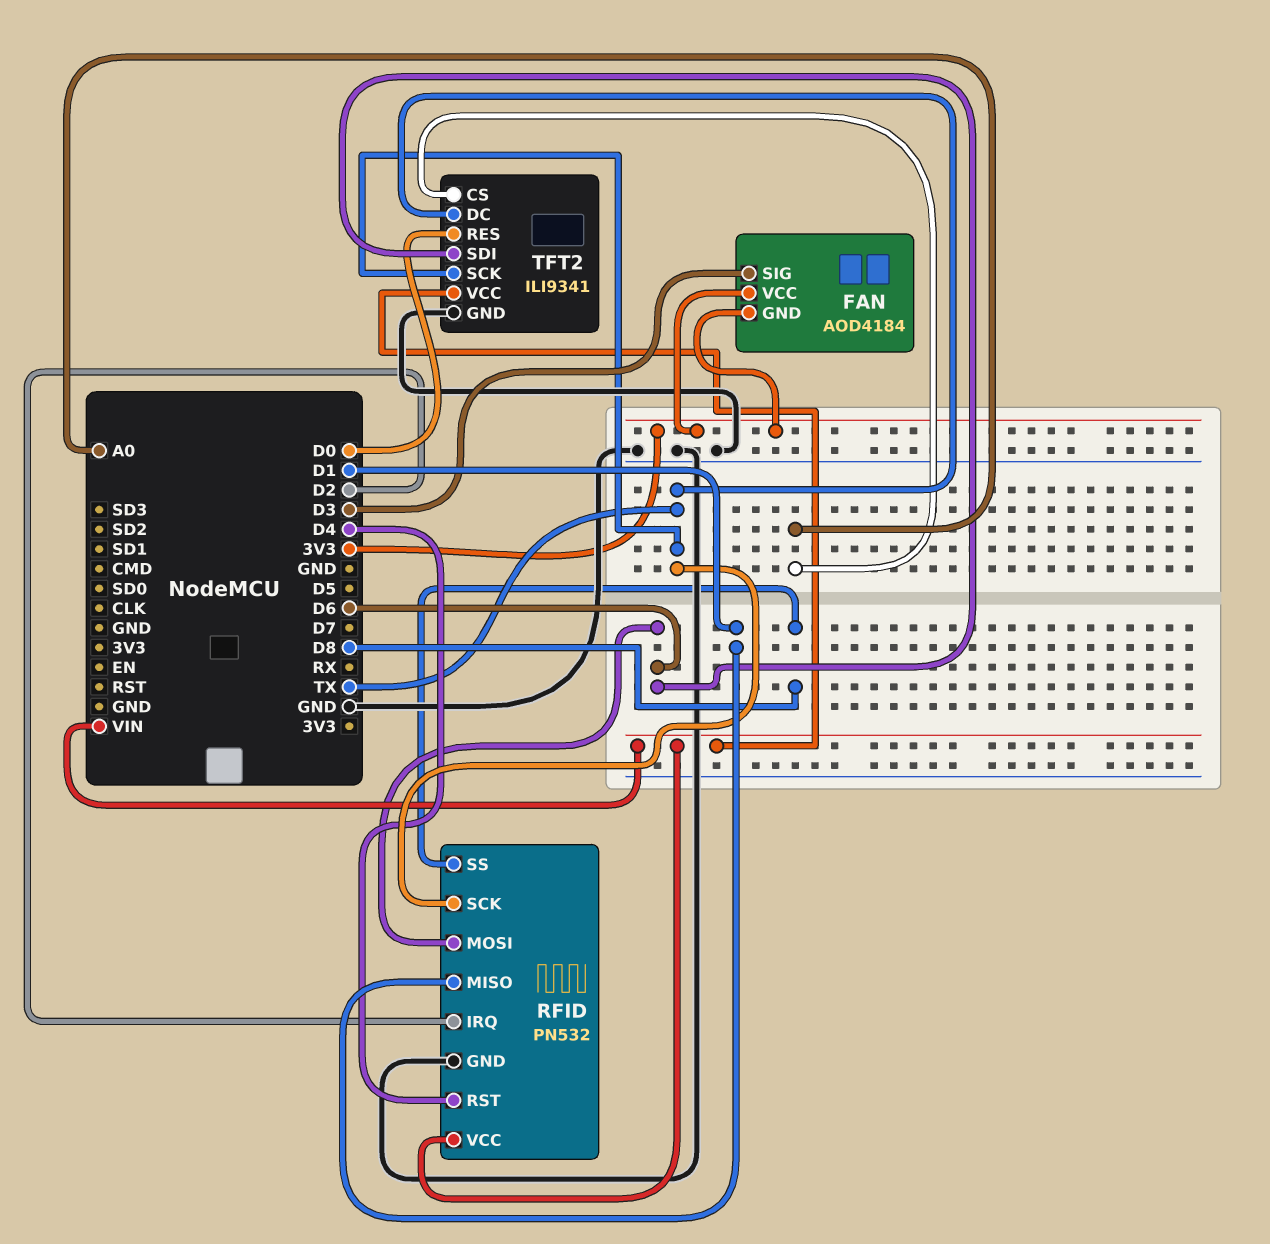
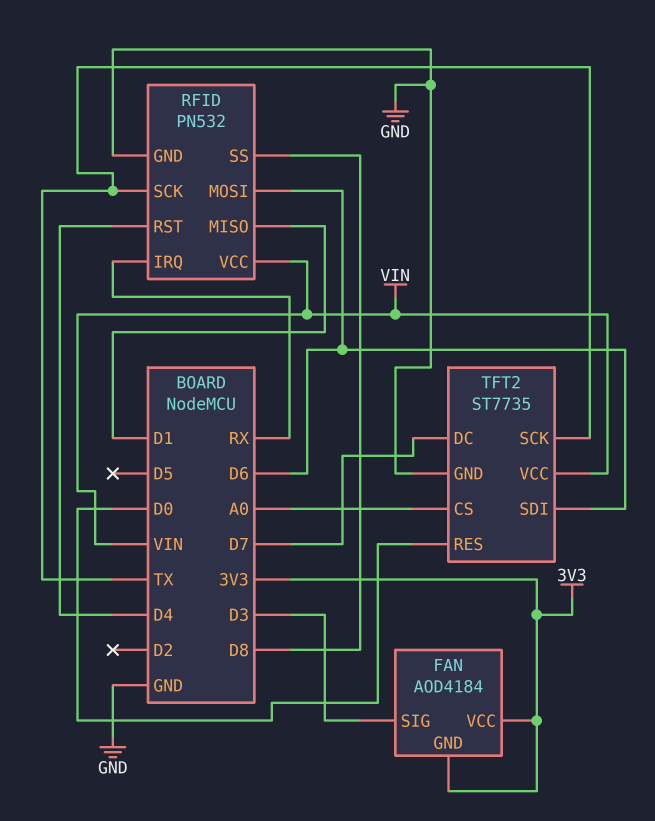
RFID pin IRQ: D2 -> RX
TFT2: ILI9341 -> ST7735
TFT2 pin DC: TX -> D7

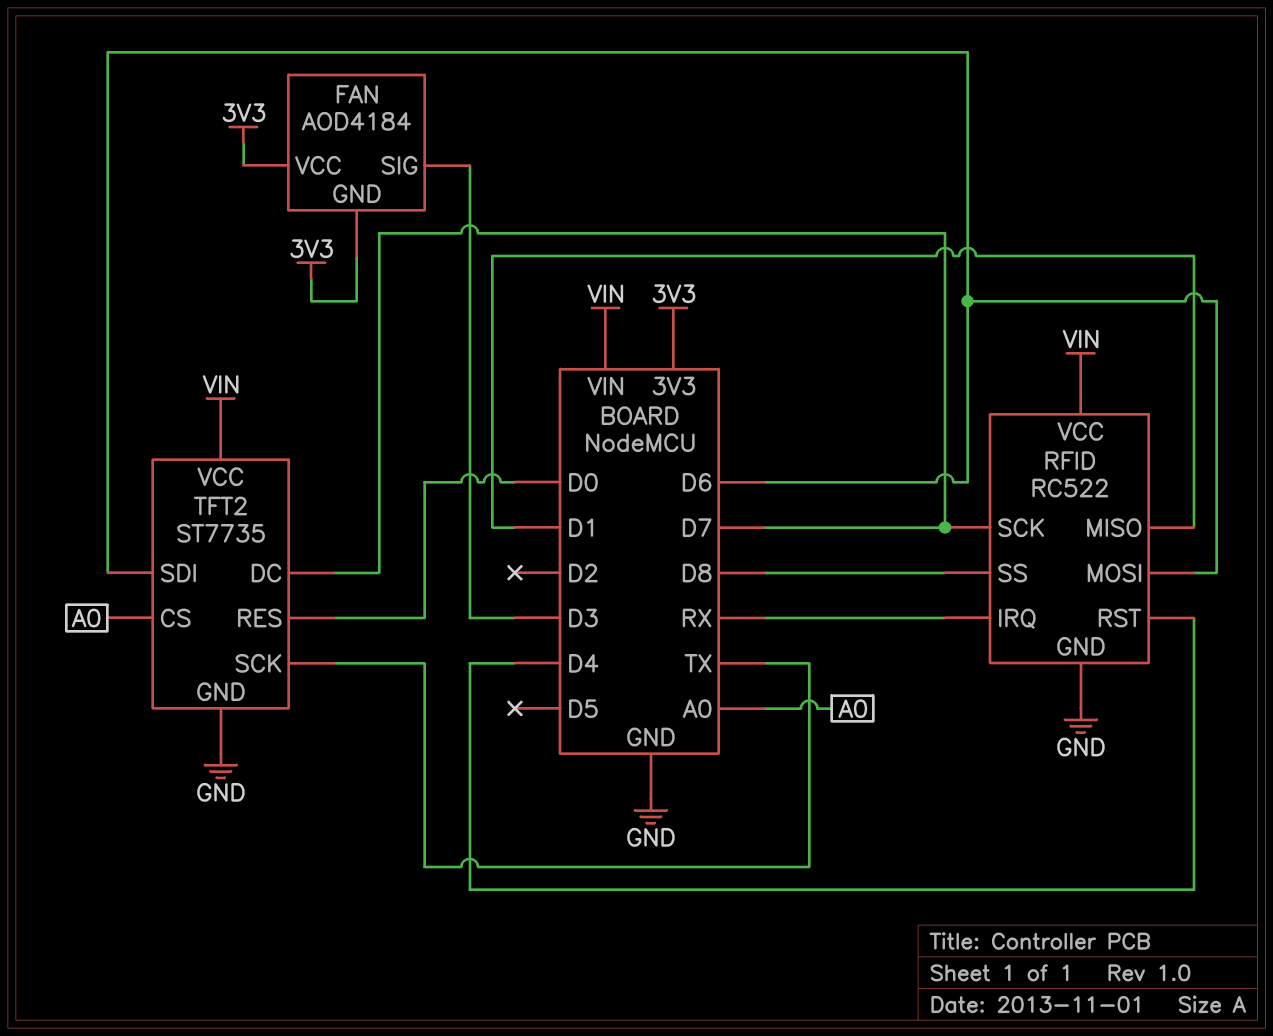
RFID: PN532 -> RC522
RFID pin SCK: TX -> D7

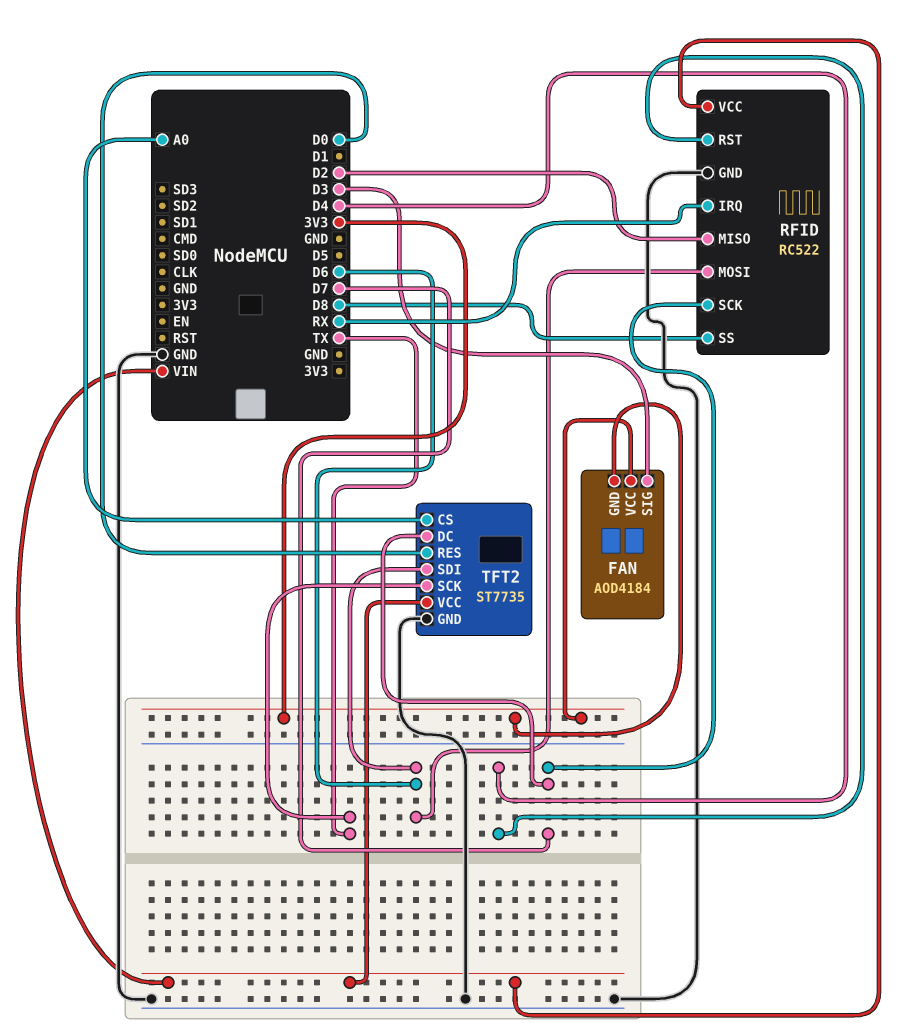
RFID pin MISO: D1 -> D2

